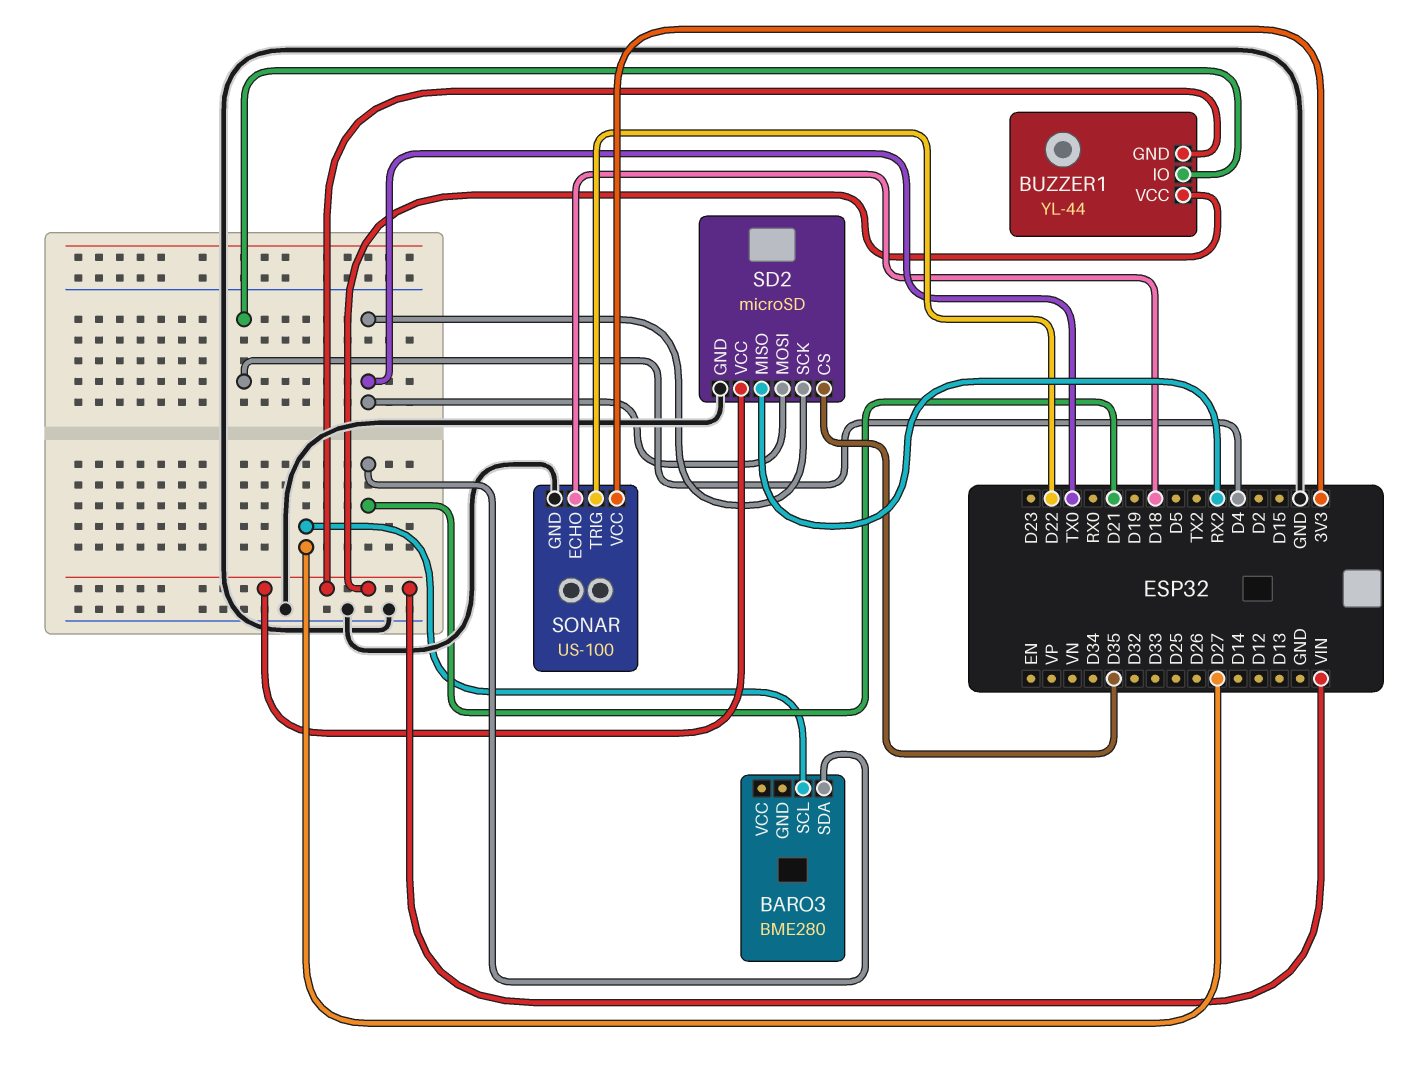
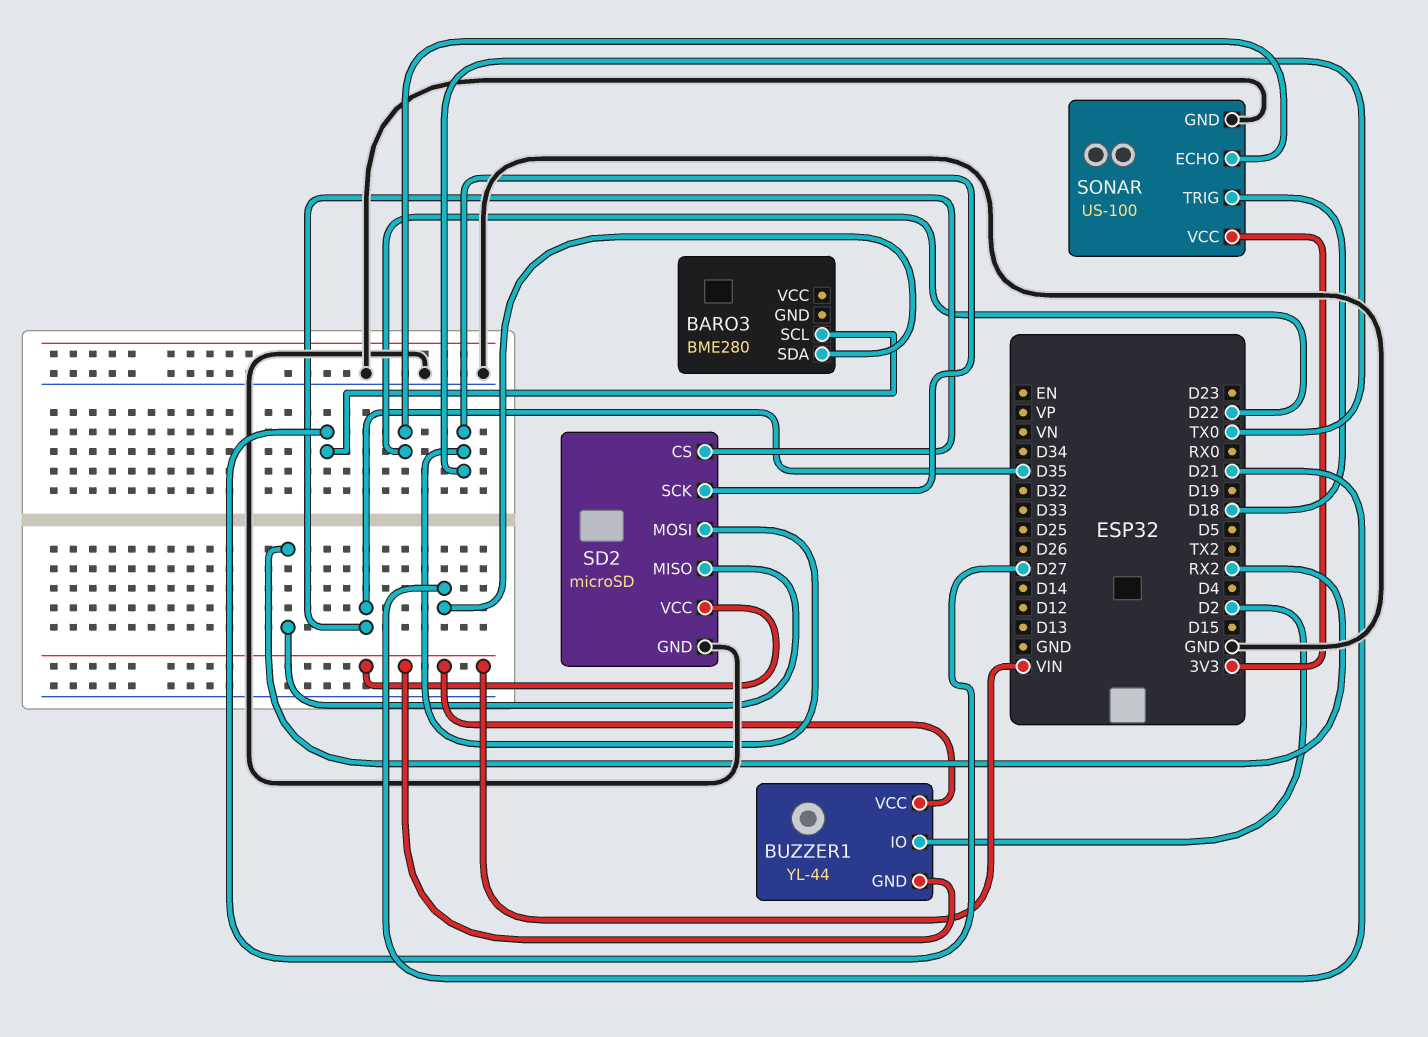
BUZZER1 pin IO: D4 -> D2
SONAR pin ECHO: D18 -> D22
SONAR pin TRIG: D22 -> D18

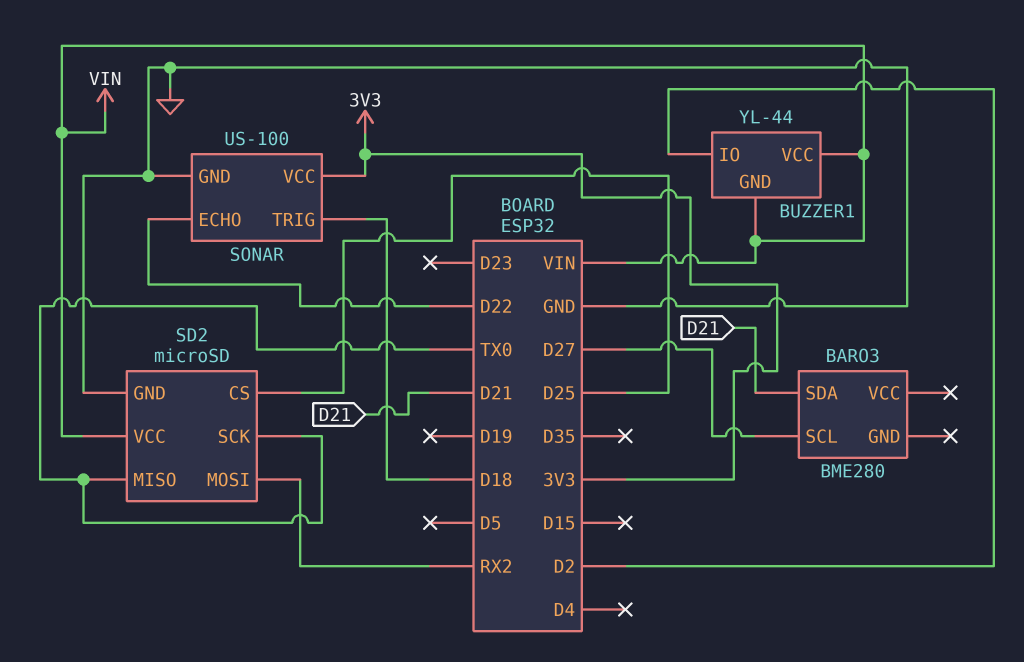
SD2 pin CS: D35 -> D25
SD2 pin MISO: RX2 -> TX0
SD2 pin MOSI: TX0 -> RX2

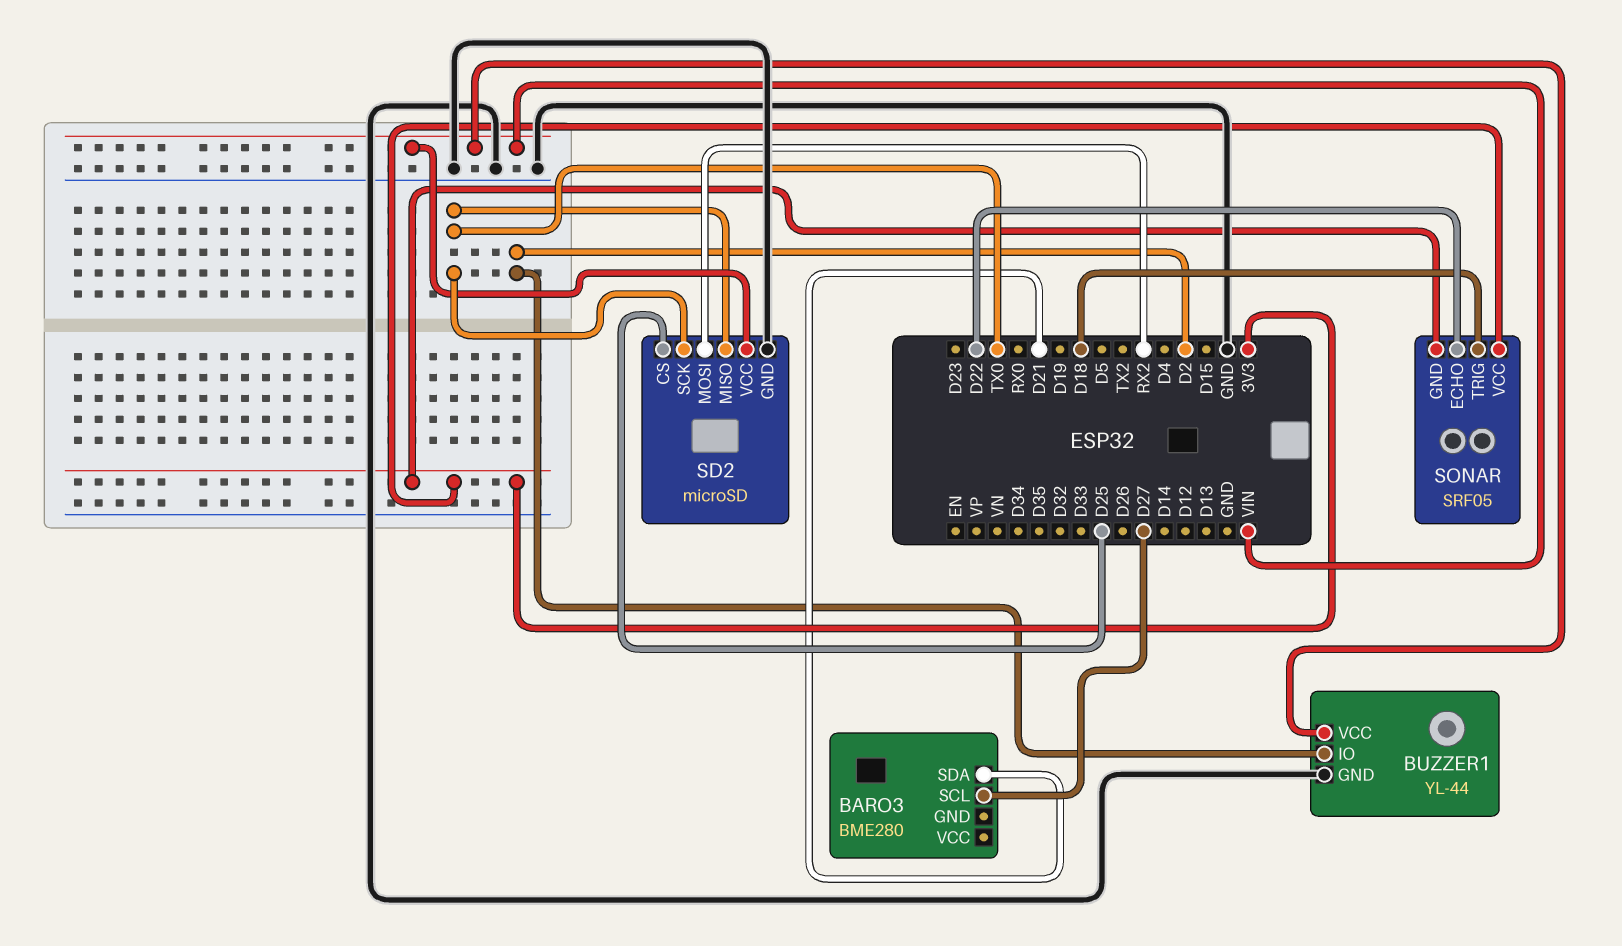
BUZZER1 pin GND: VIN -> GND
SONAR: US-100 -> SRF05
SONAR pin GND: GND -> 3V3

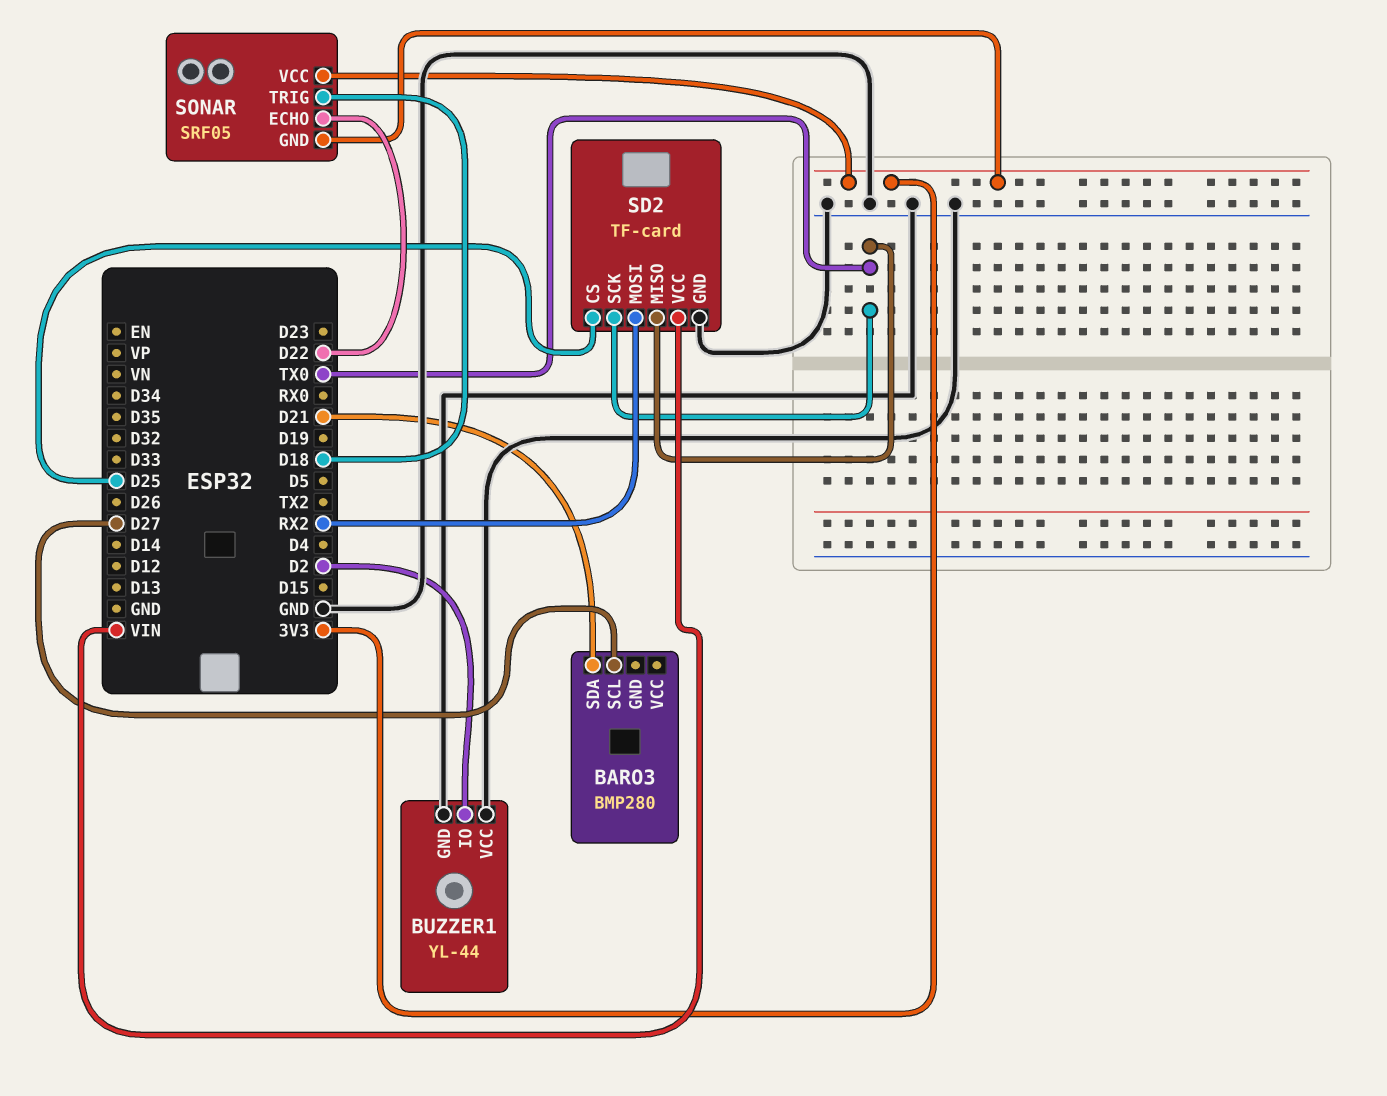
BARO3: BME280 -> BMP280
BUZZER1 pin VCC: VIN -> GND
SD2: microSD -> TF-card

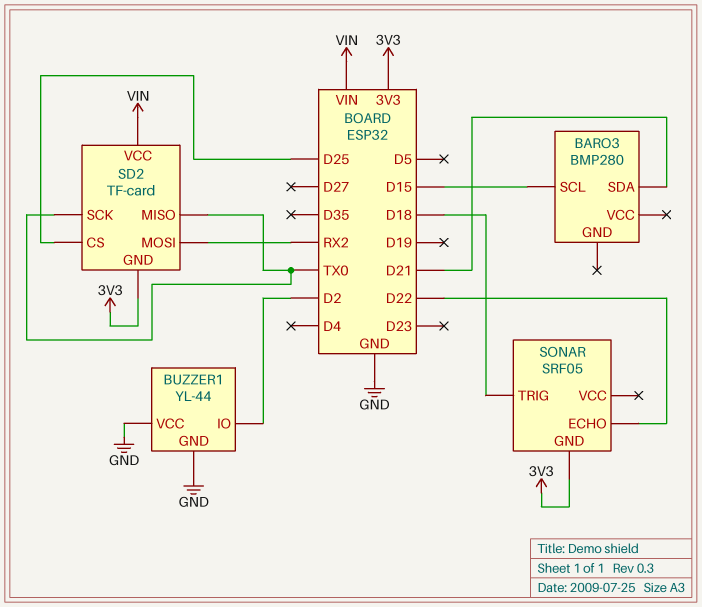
BARO3 pin SCL: D27 -> D15
SD2 pin GND: GND -> 3V3
SONAR pin VCC: 3V3 -> none

